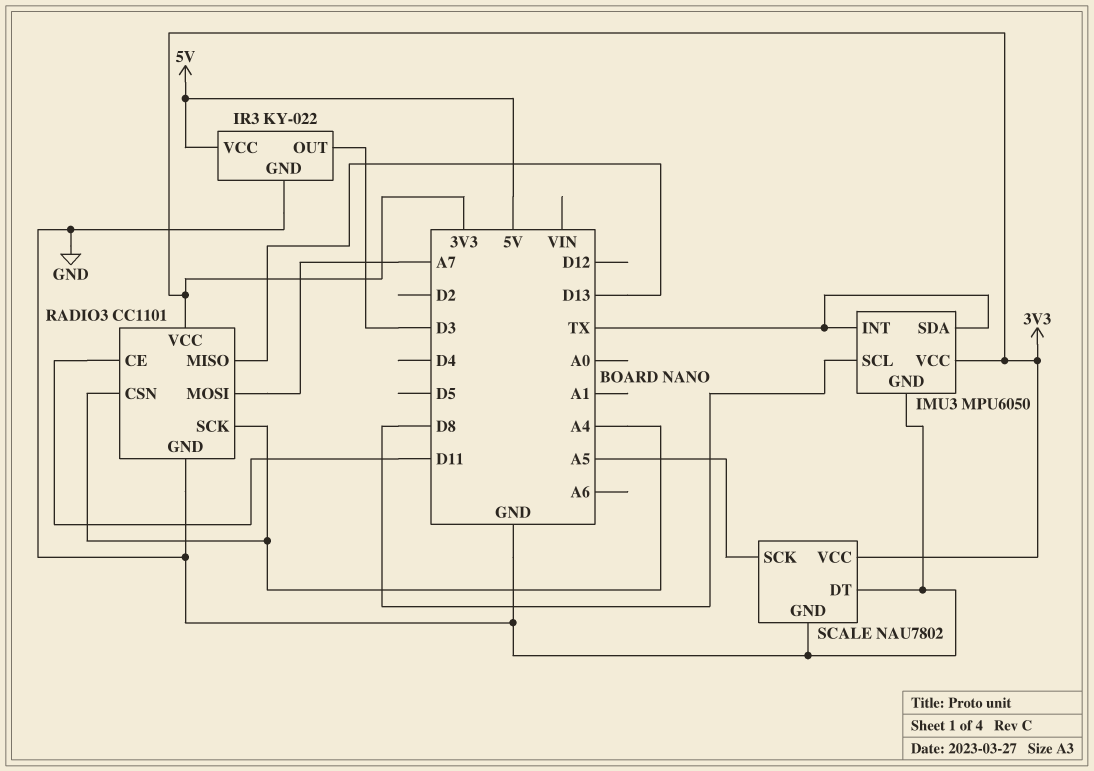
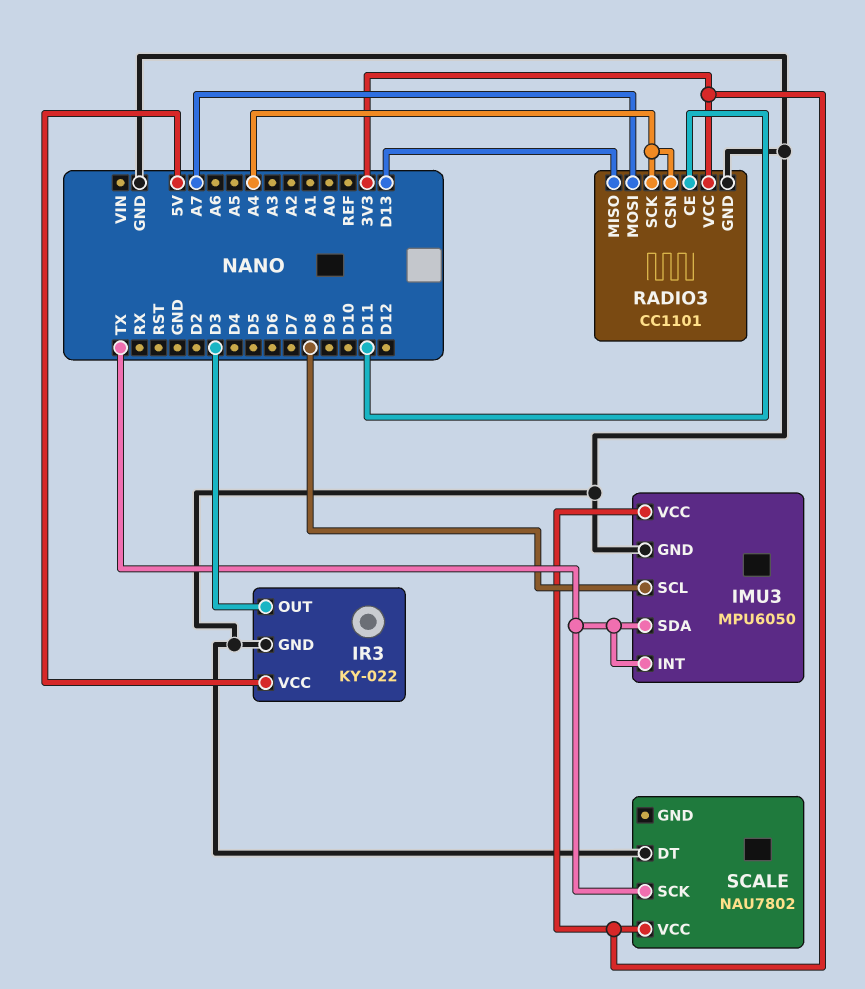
SCALE pin GND: GND -> none
SCALE pin SCK: A5 -> TX

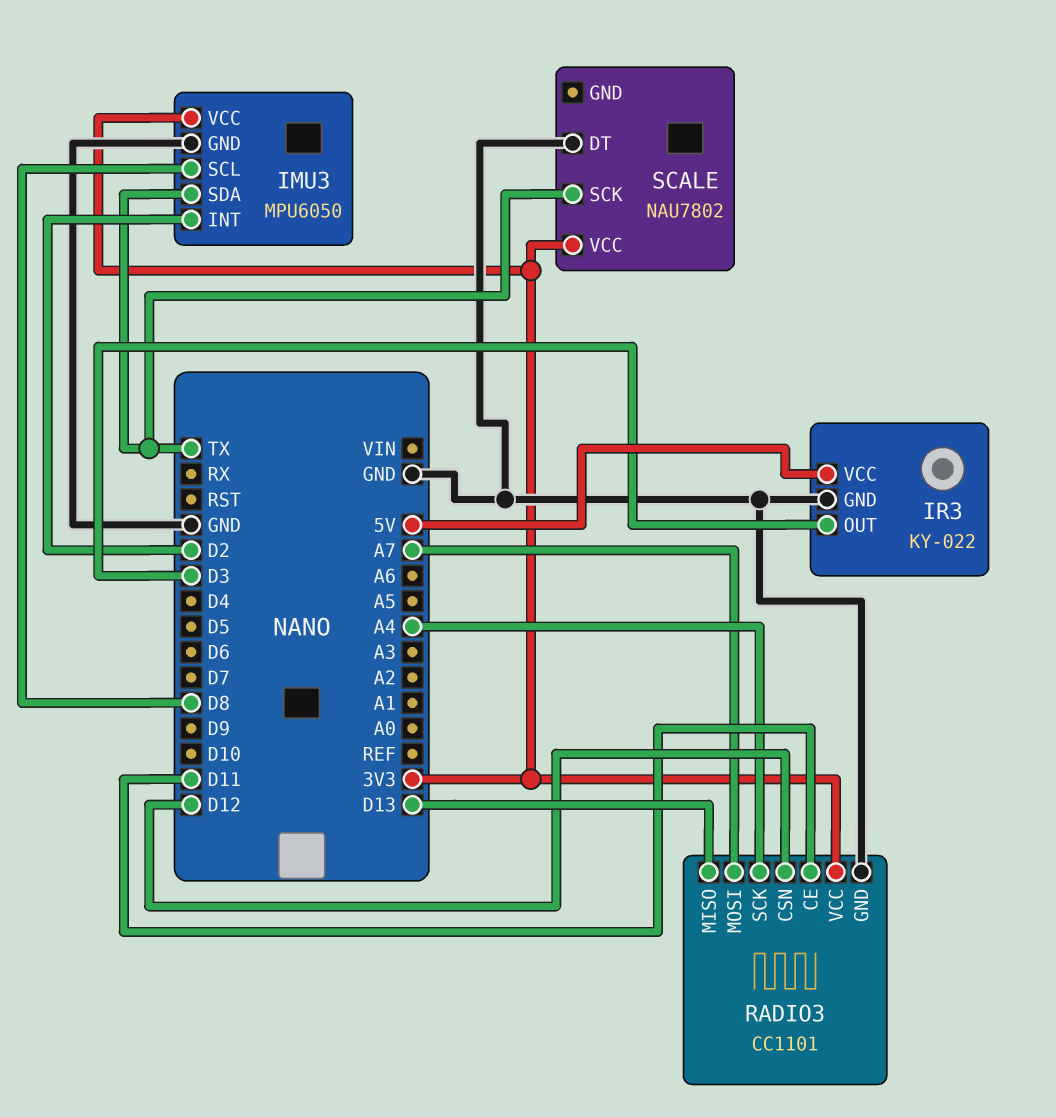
IMU3 pin INT: TX -> D2
RADIO3 pin CSN: A4 -> D12

